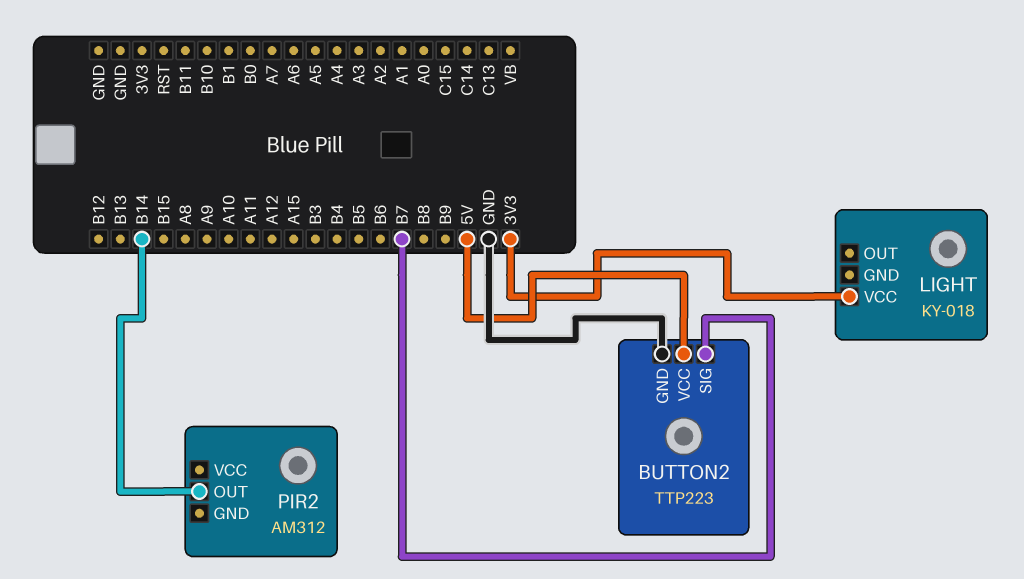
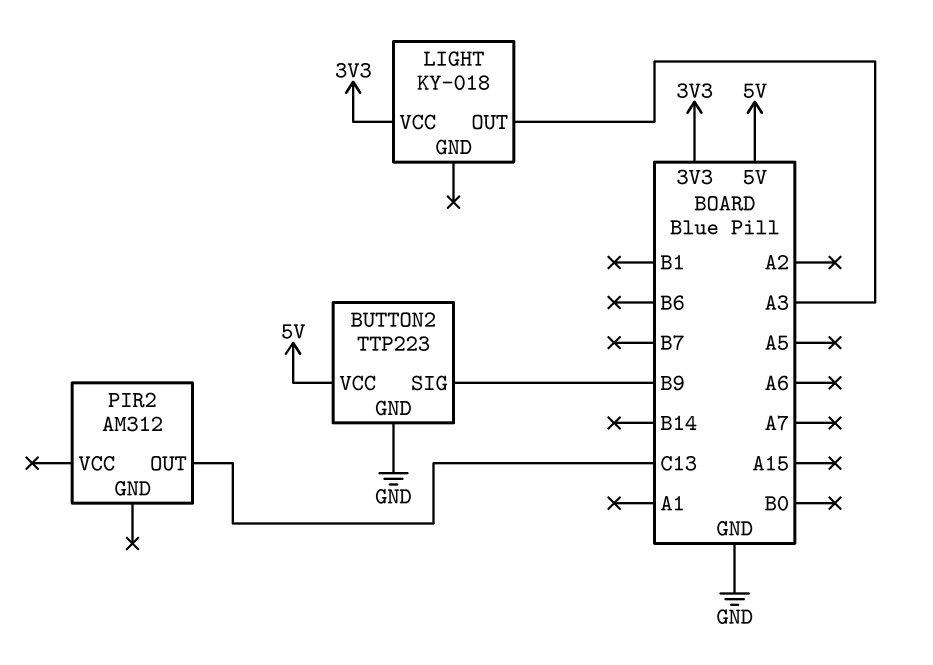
BUTTON2 pin SIG: B7 -> B9
LIGHT pin OUT: none -> A3
PIR2 pin OUT: B14 -> C13

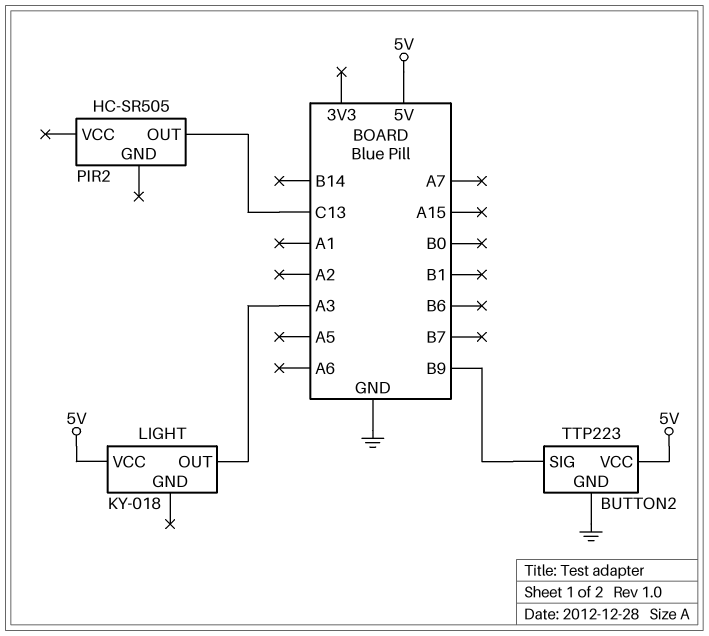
LIGHT pin VCC: 3V3 -> 5V
PIR2: AM312 -> HC-SR505

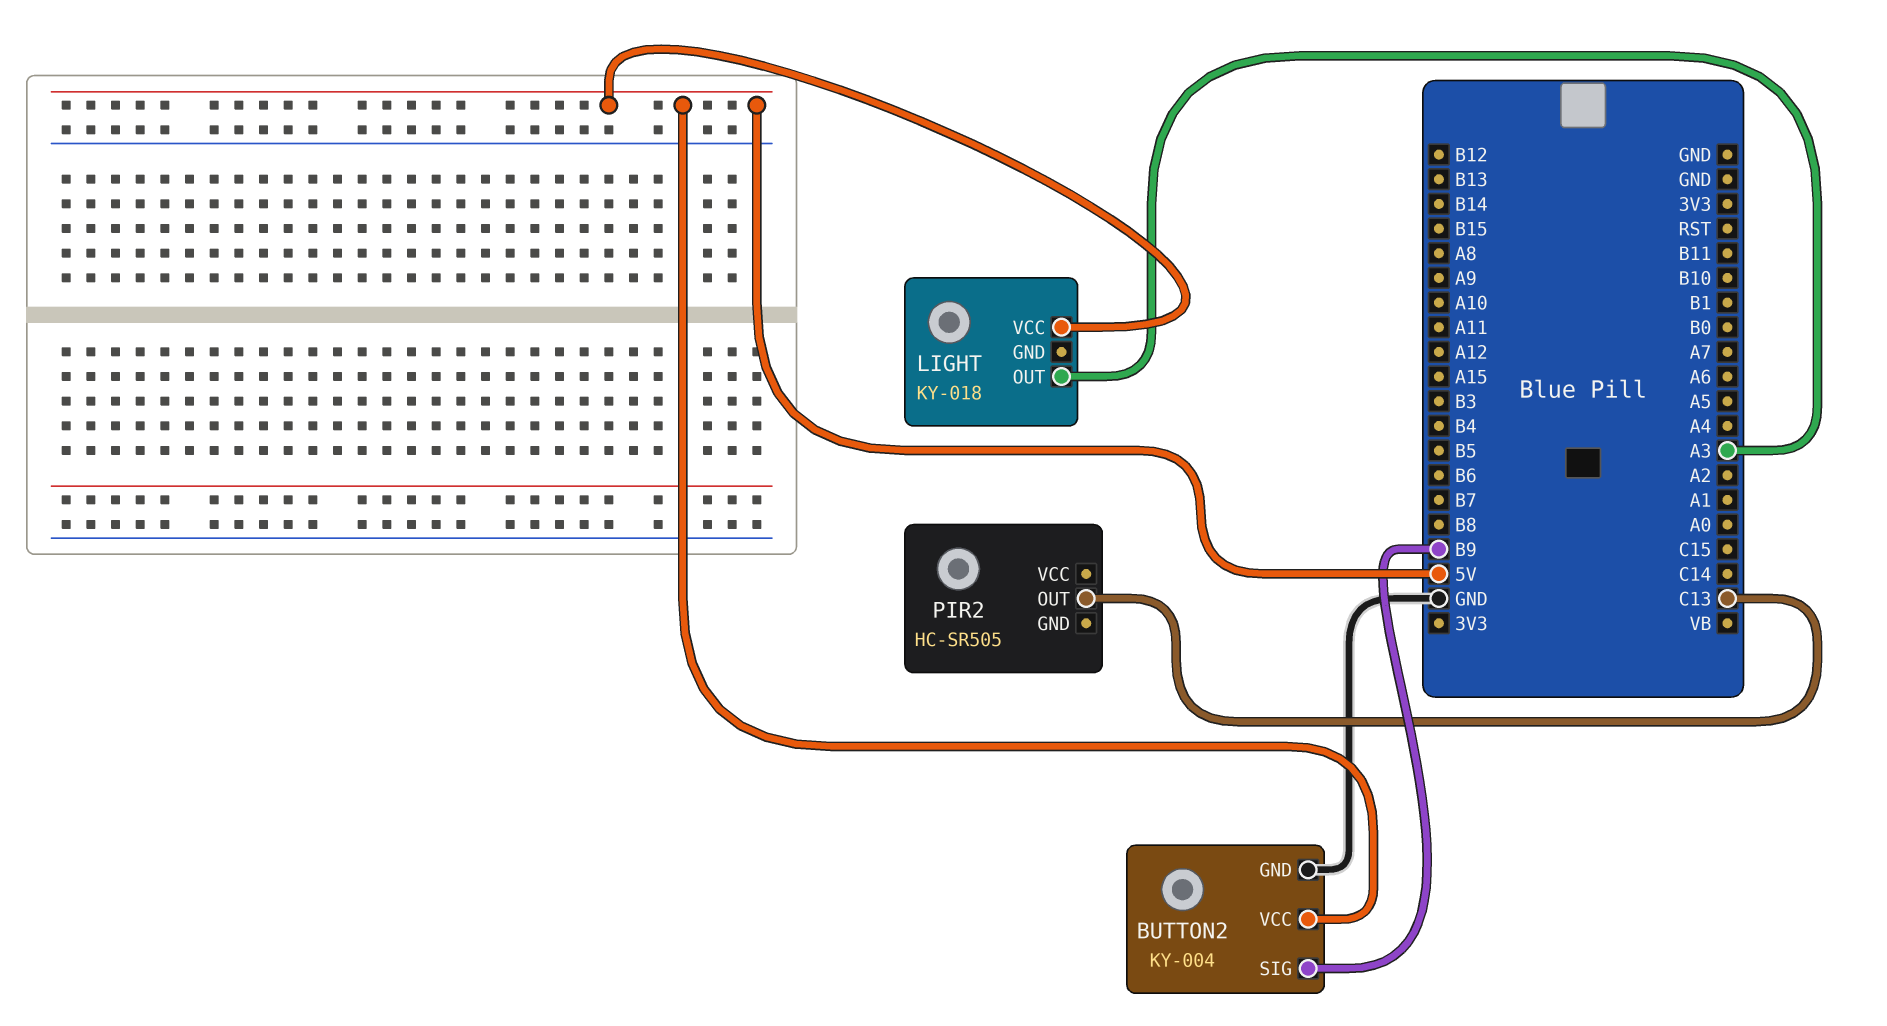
BUTTON2: TTP223 -> KY-004

